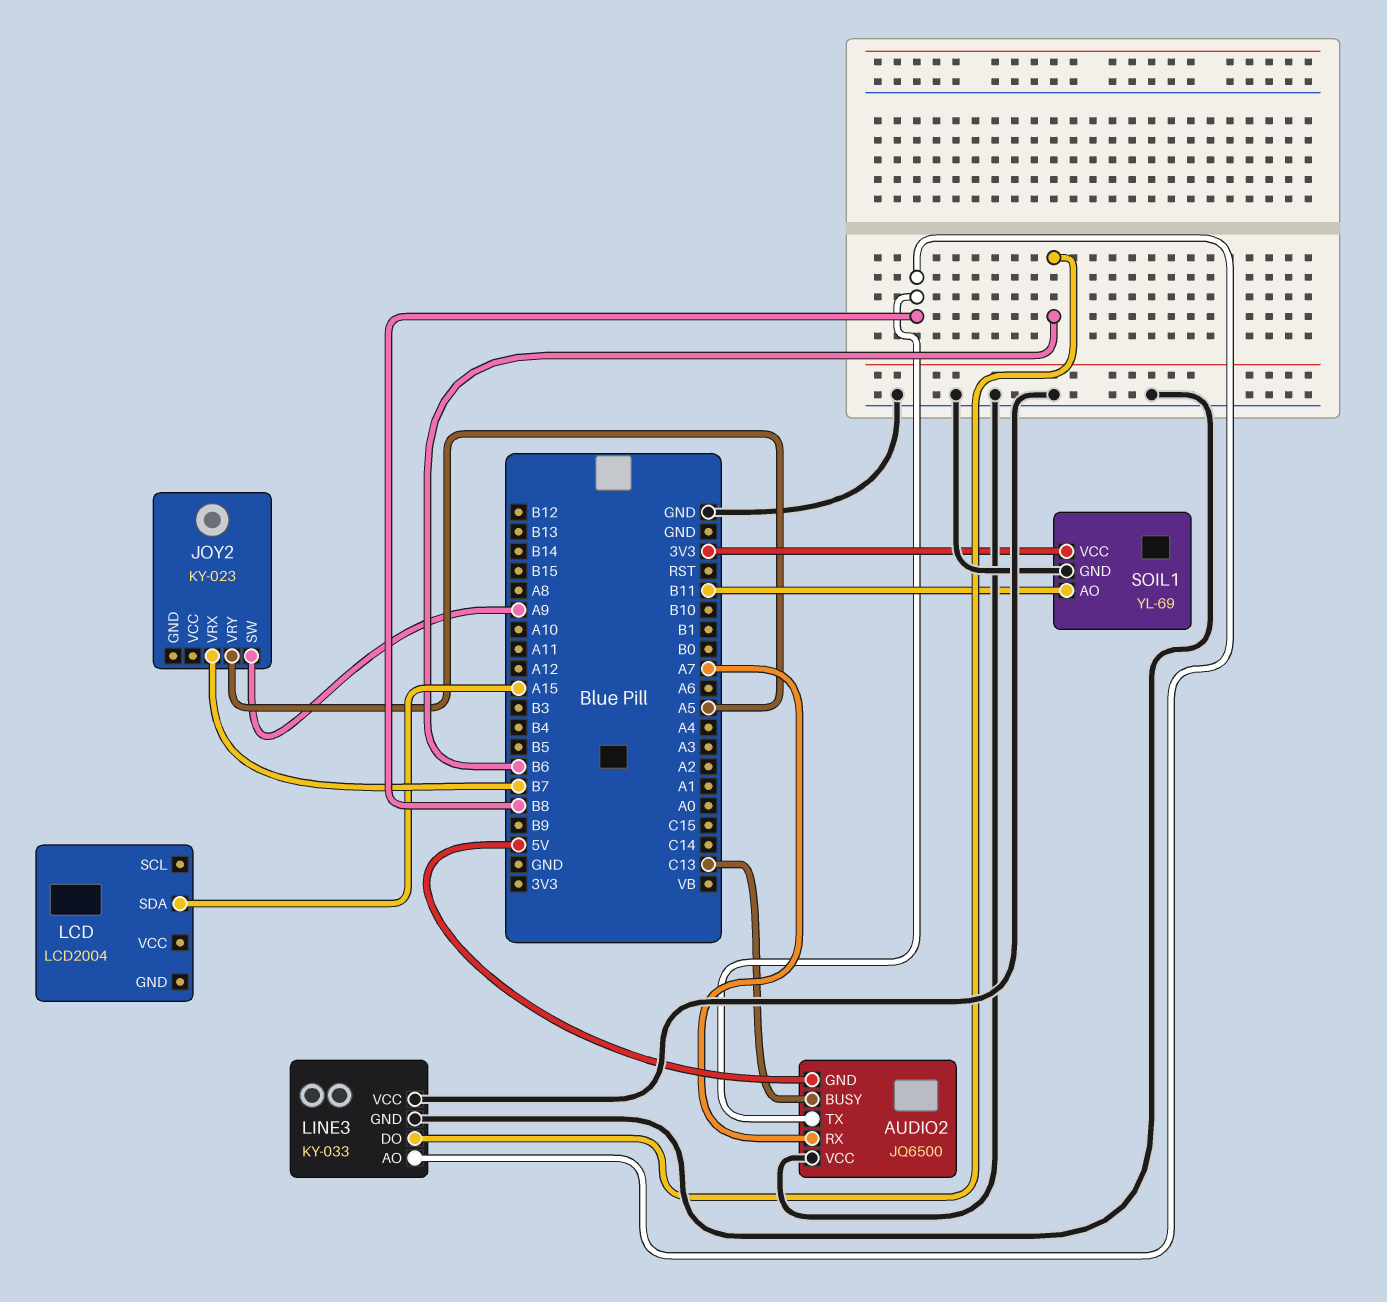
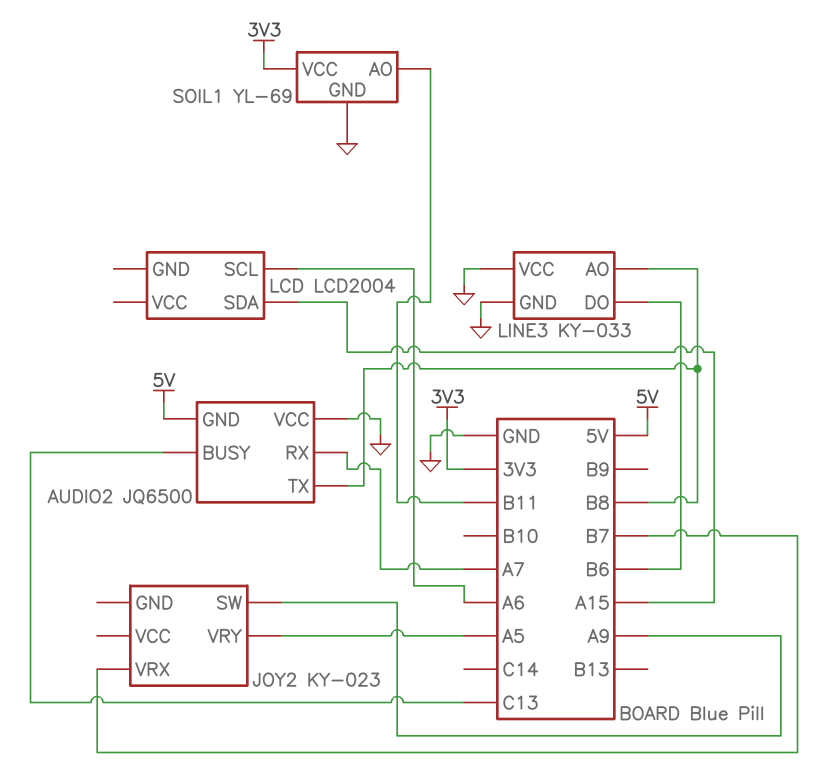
LCD pin SCL: none -> A6

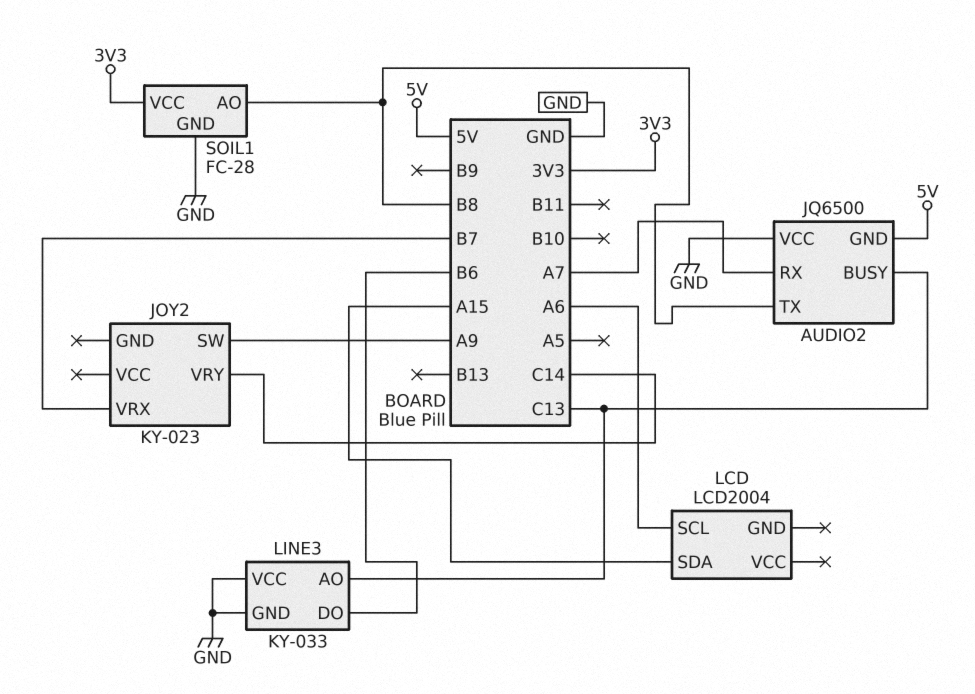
JOY2 pin VRY: A5 -> C14
LINE3 pin AO: B8 -> C13
SOIL1: YL-69 -> FC-28
SOIL1 pin AO: B11 -> B8

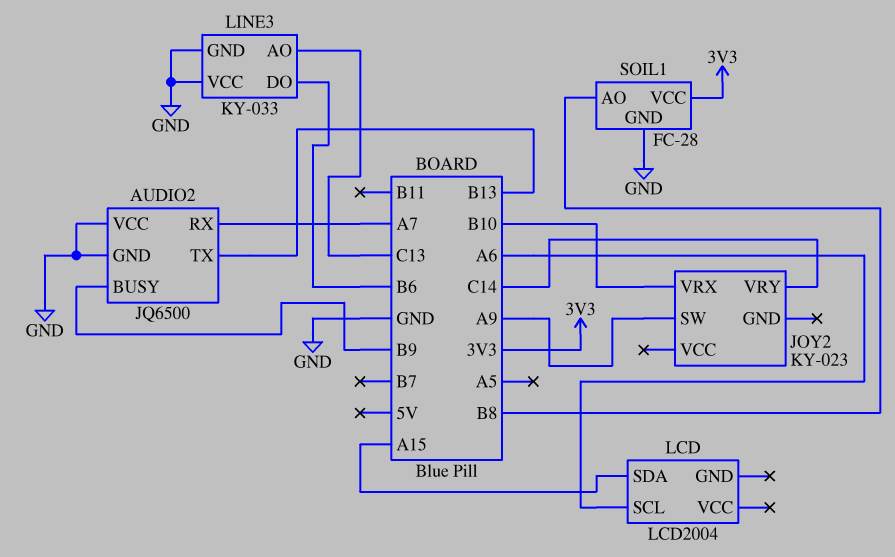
AUDIO2 pin BUSY: C13 -> B9
AUDIO2 pin GND: 5V -> GND
AUDIO2 pin TX: B8 -> B13
JOY2 pin VRX: B7 -> B10

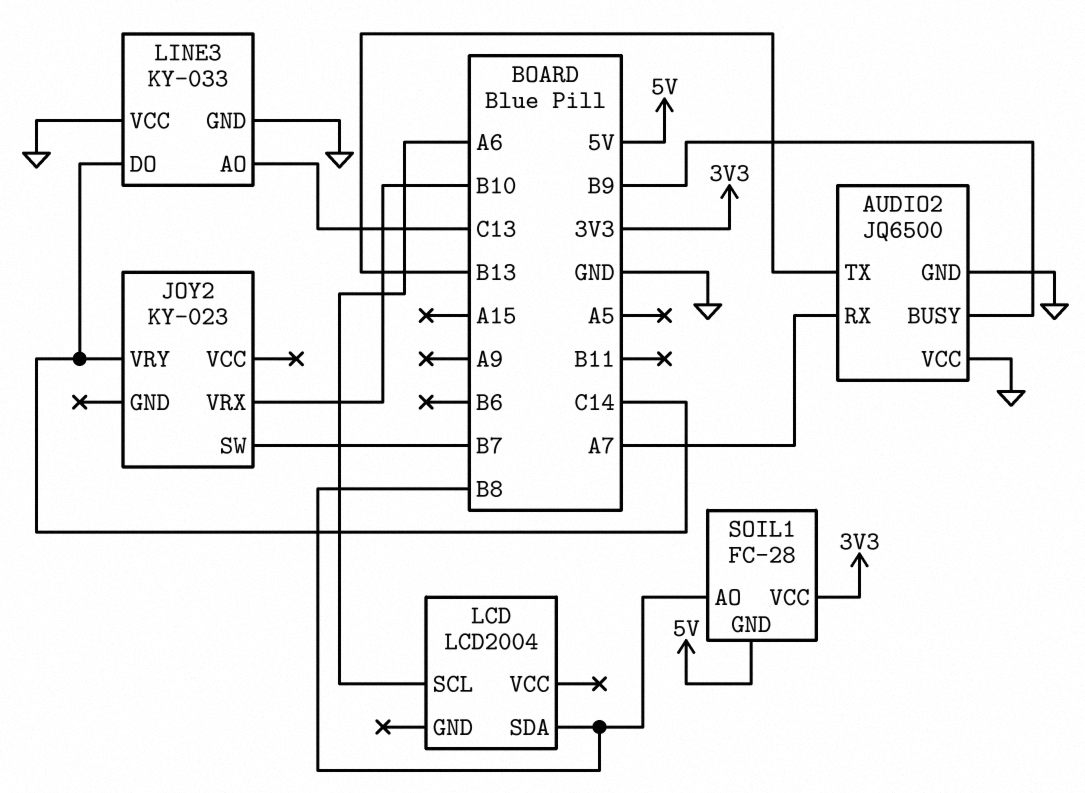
JOY2 pin SW: A9 -> B7
LCD pin SDA: A15 -> B8
LINE3 pin DO: B6 -> C14
SOIL1 pin GND: GND -> 5V

